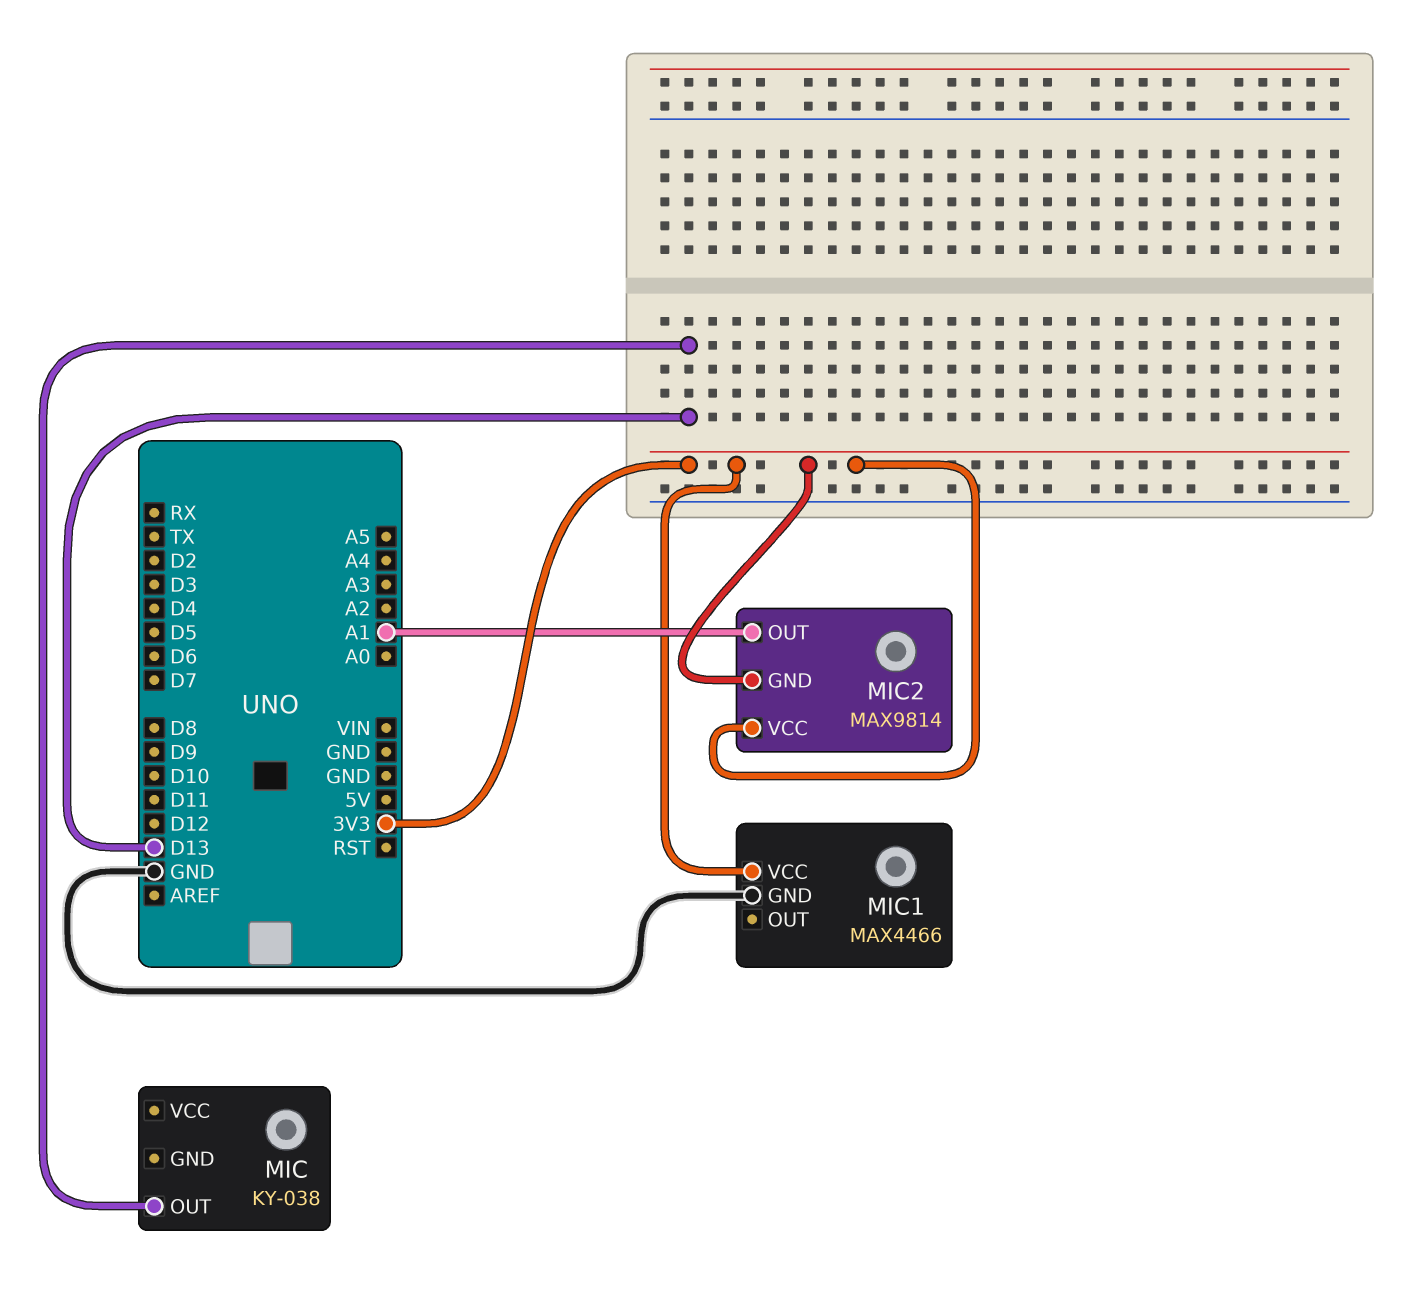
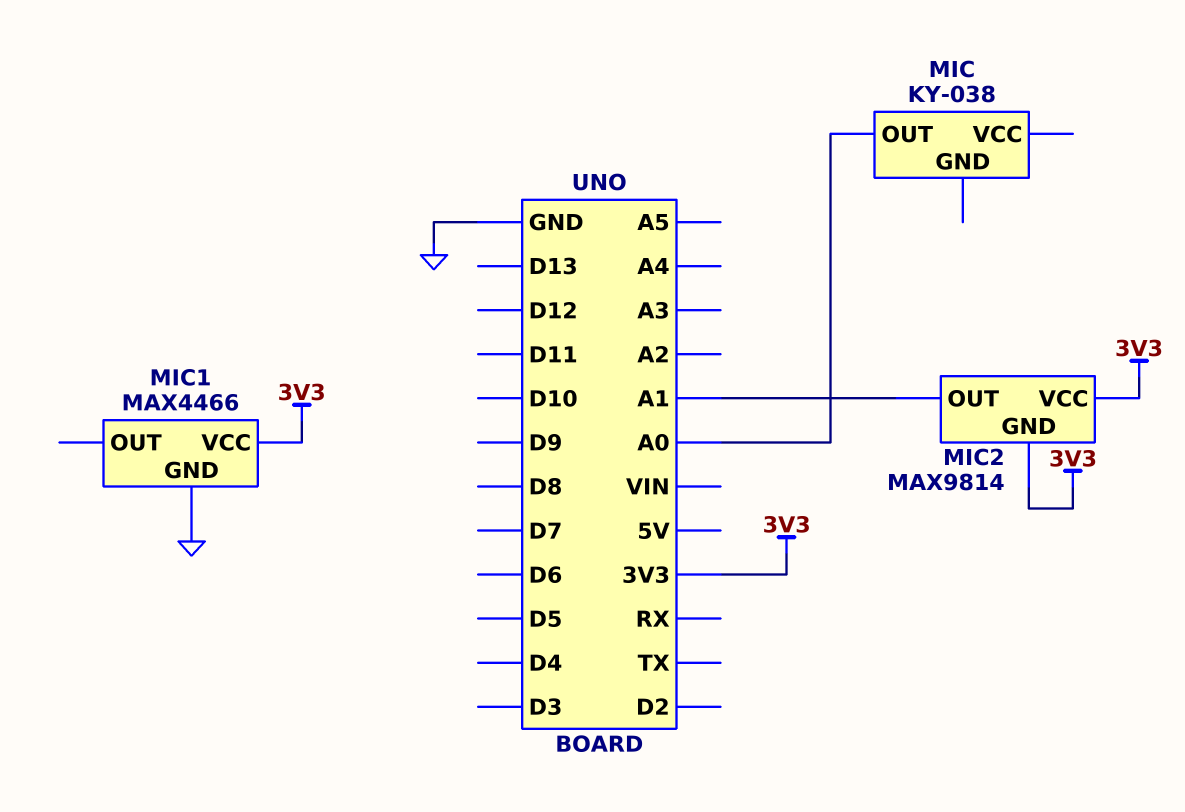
MIC pin OUT: D13 -> A0

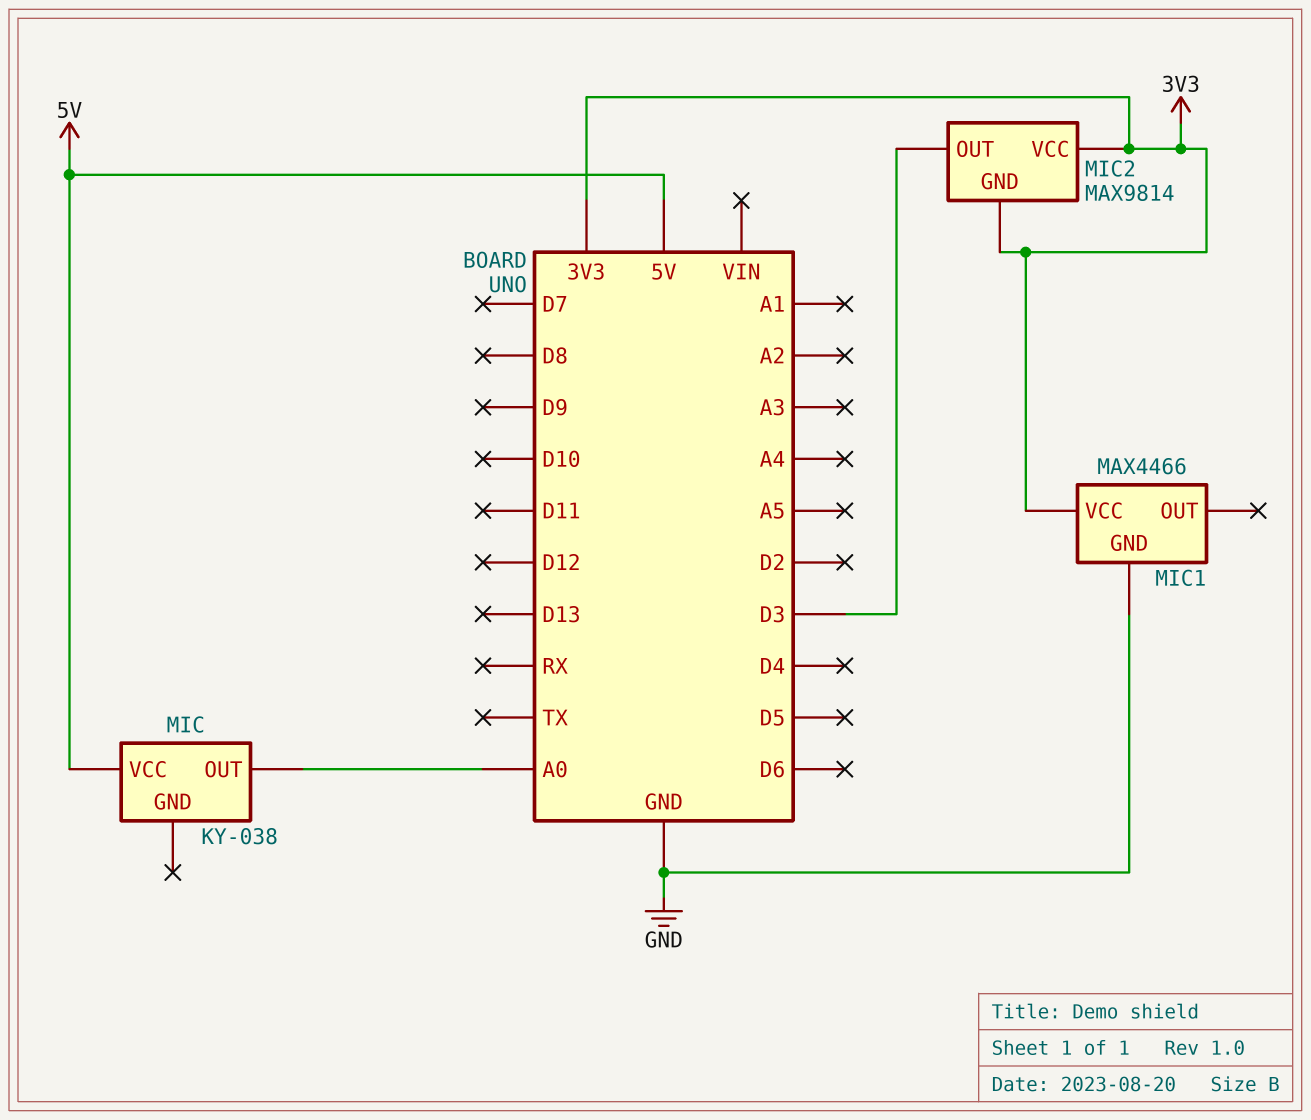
MIC pin VCC: none -> 5V
MIC2 pin OUT: A1 -> D3

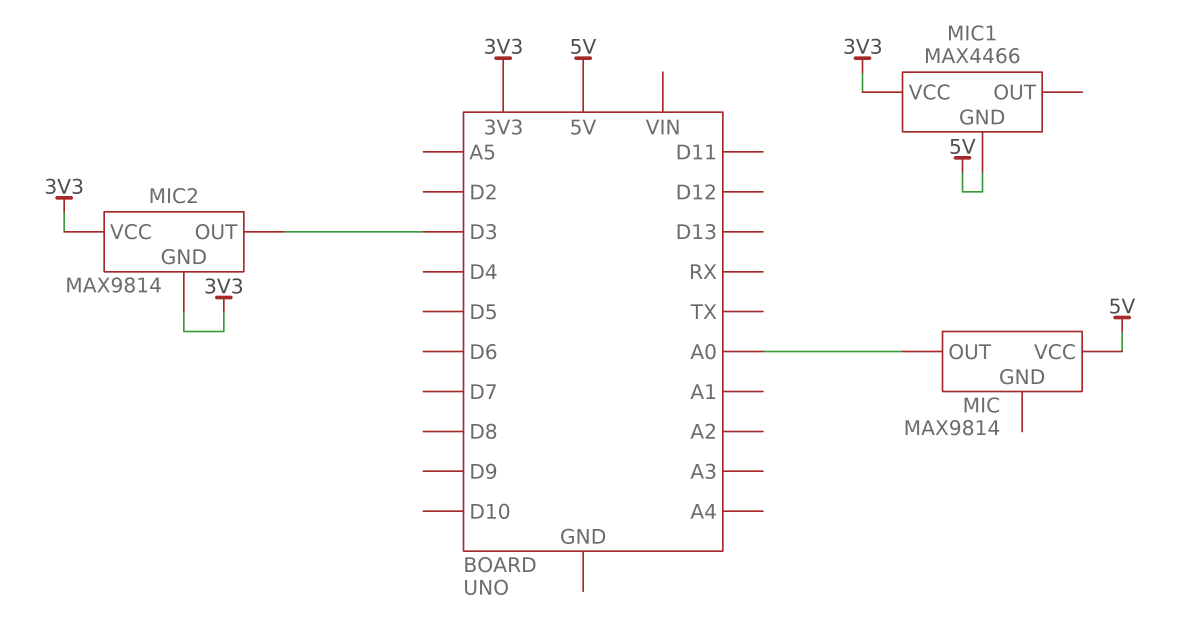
MIC: KY-038 -> MAX9814
MIC1 pin GND: GND -> 5V

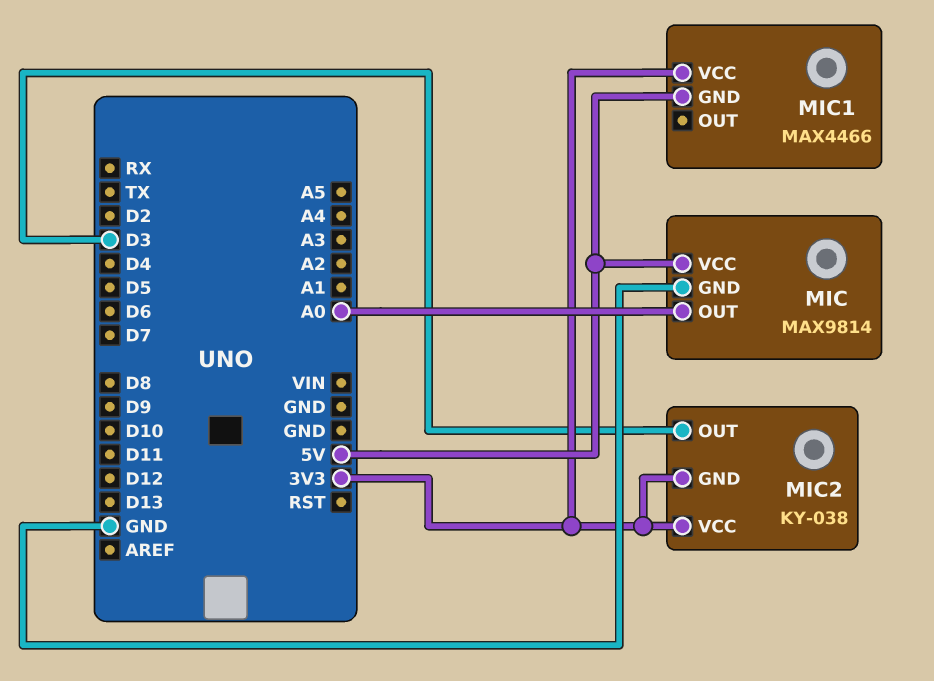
MIC pin GND: none -> GND
MIC2: MAX9814 -> KY-038

